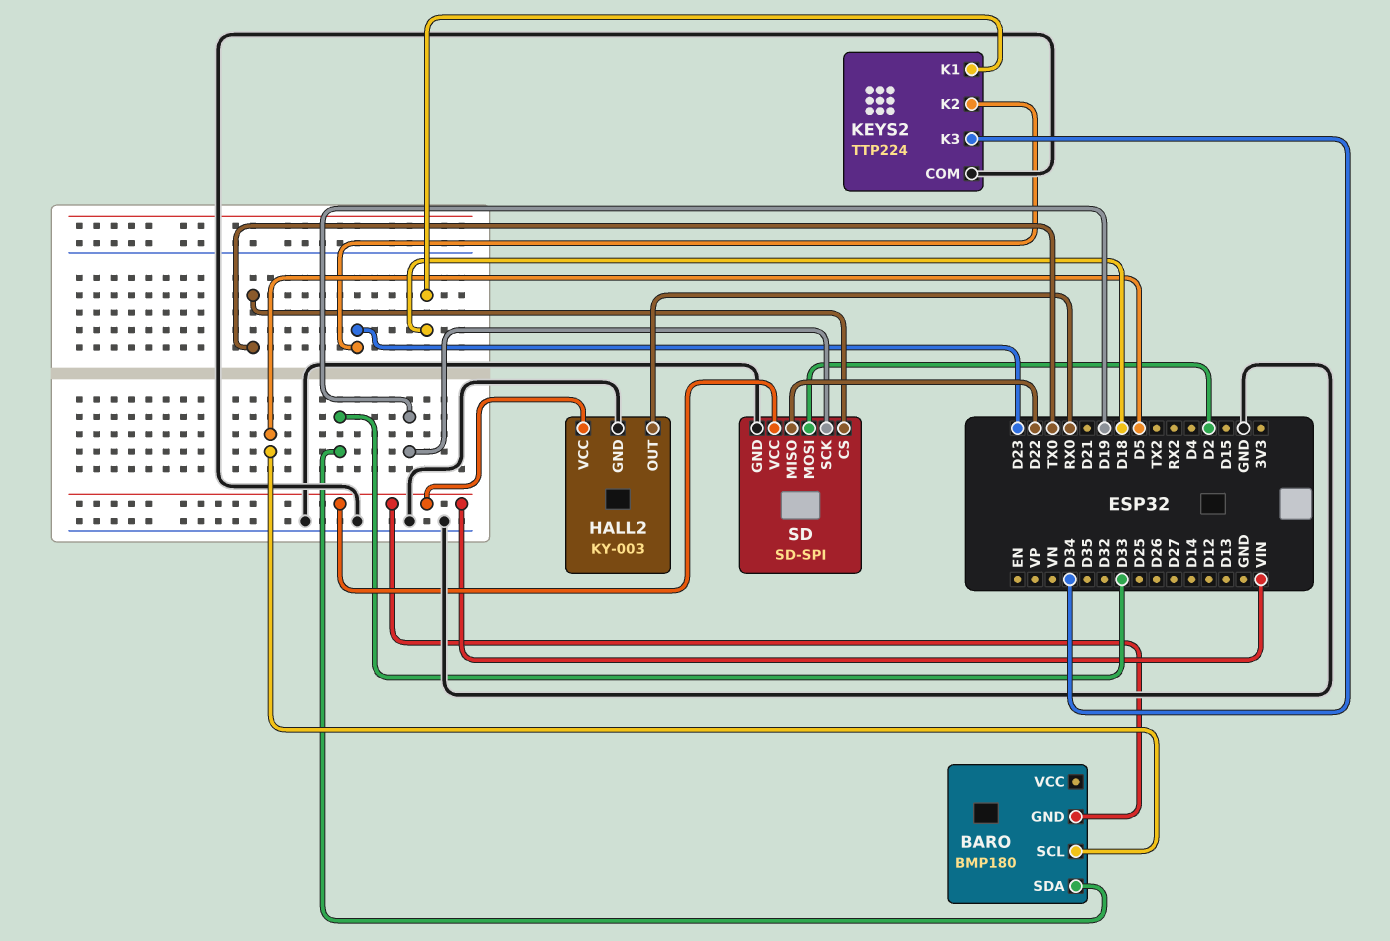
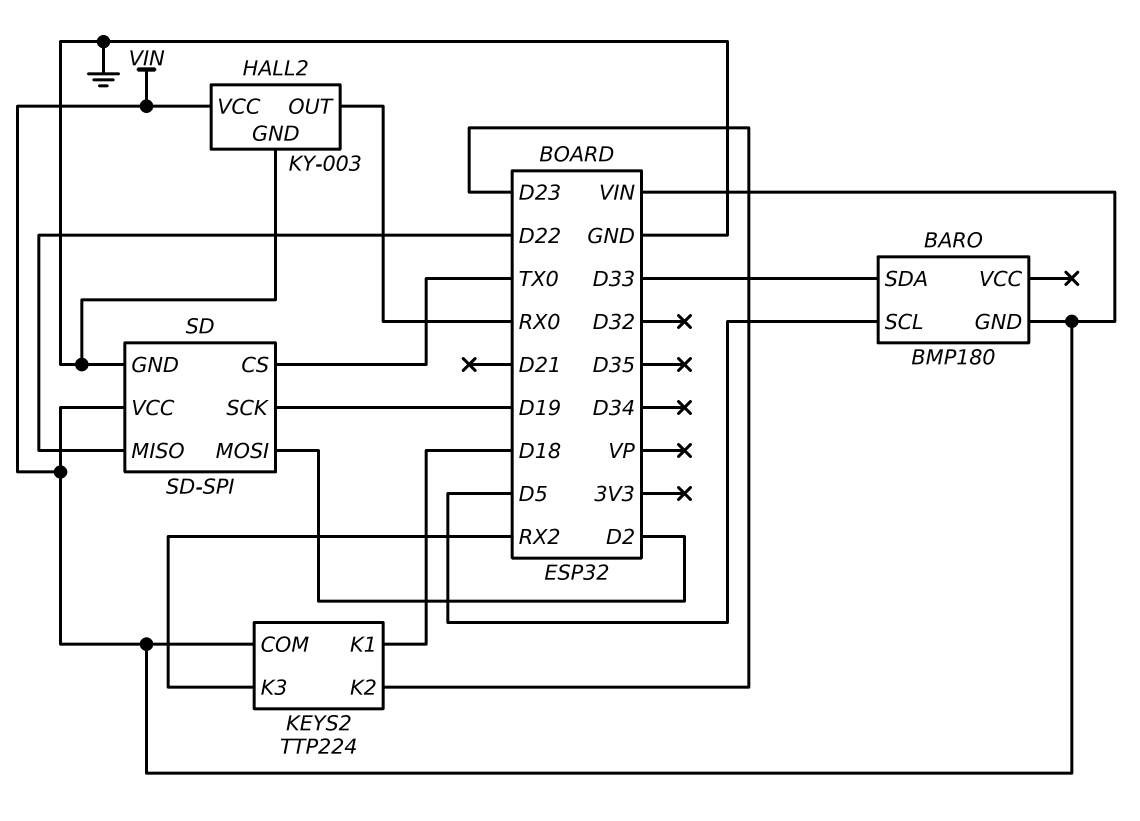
KEYS2 pin COM: GND -> VIN
KEYS2 pin K3: D34 -> RX2

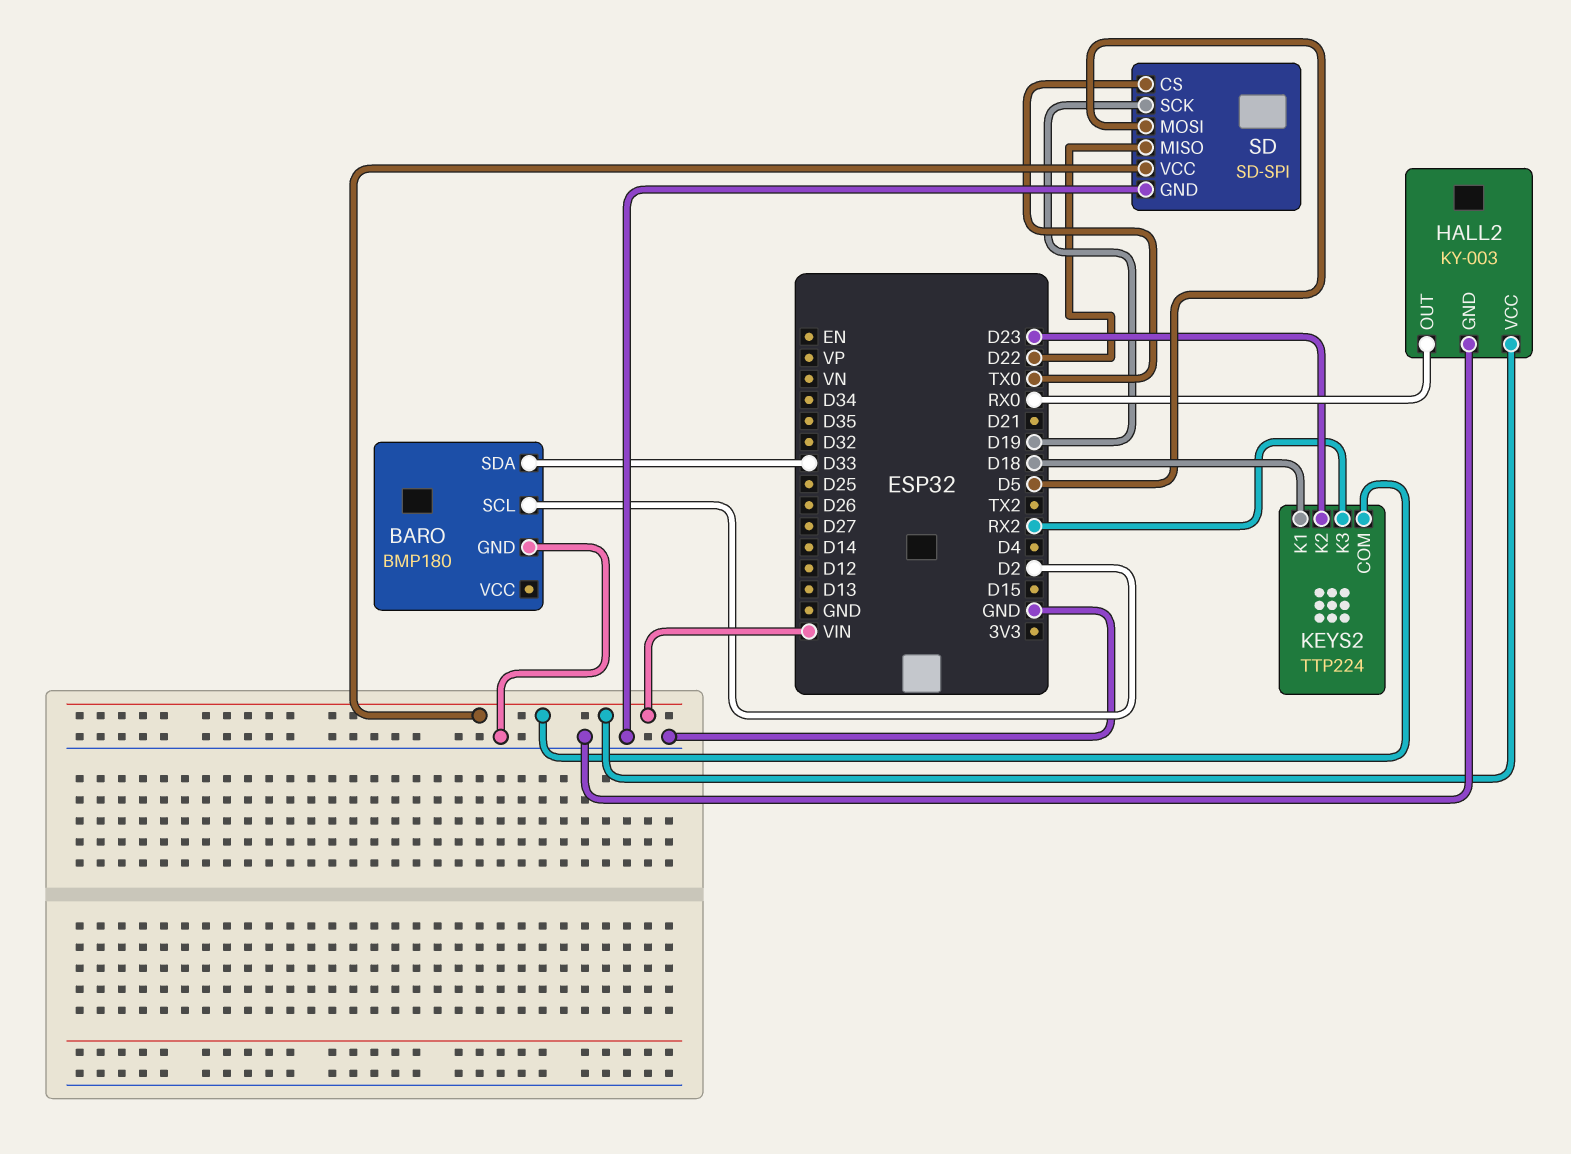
BARO pin GND: VIN -> GND
BARO pin SCL: D5 -> D2
SD pin MOSI: D2 -> D5

